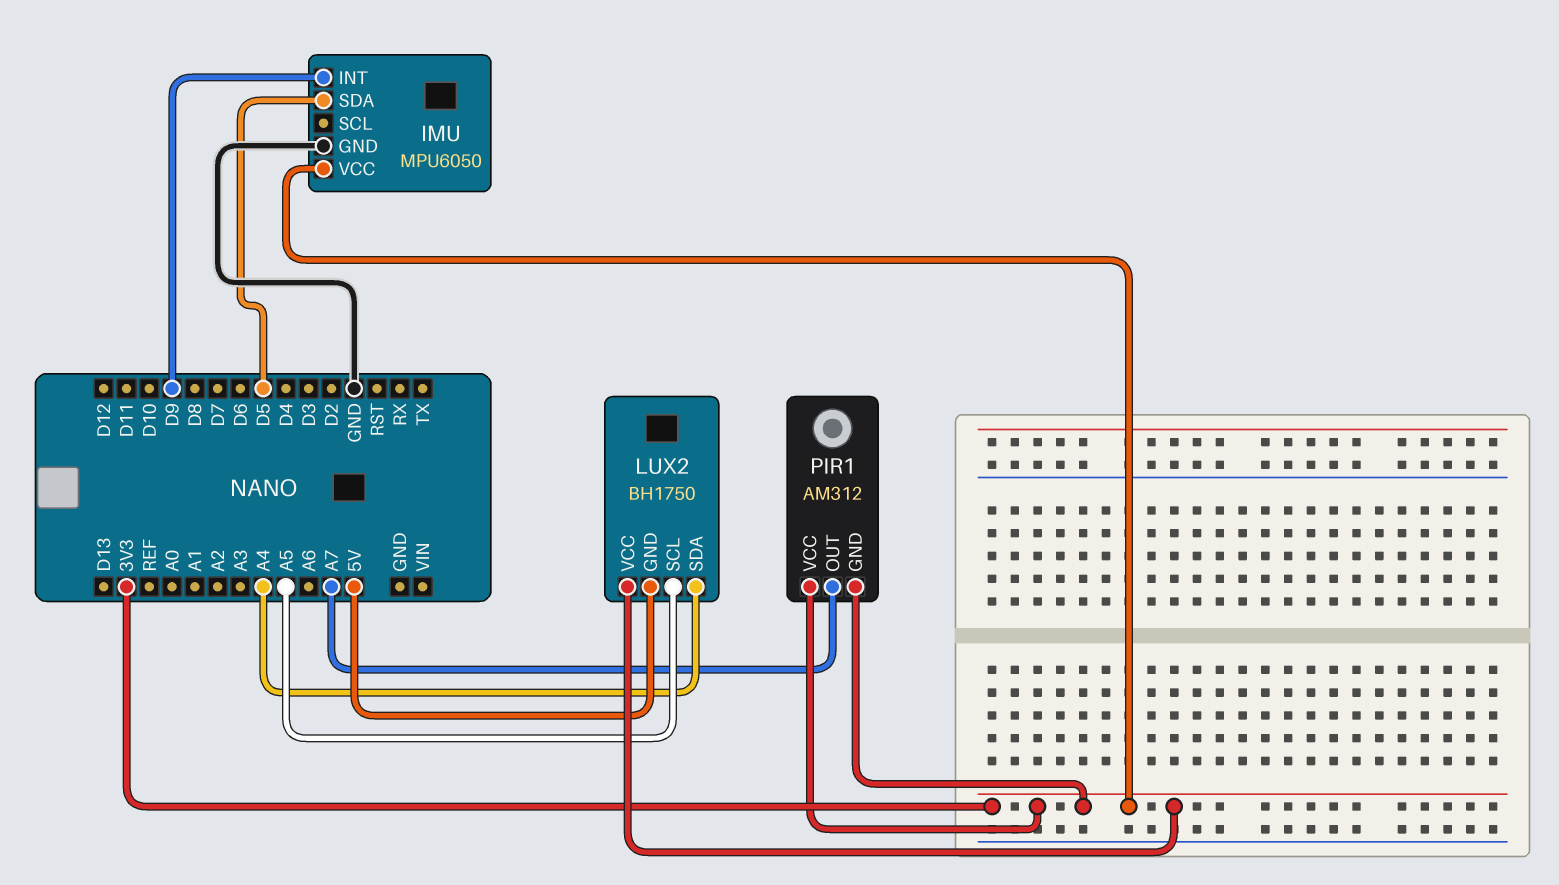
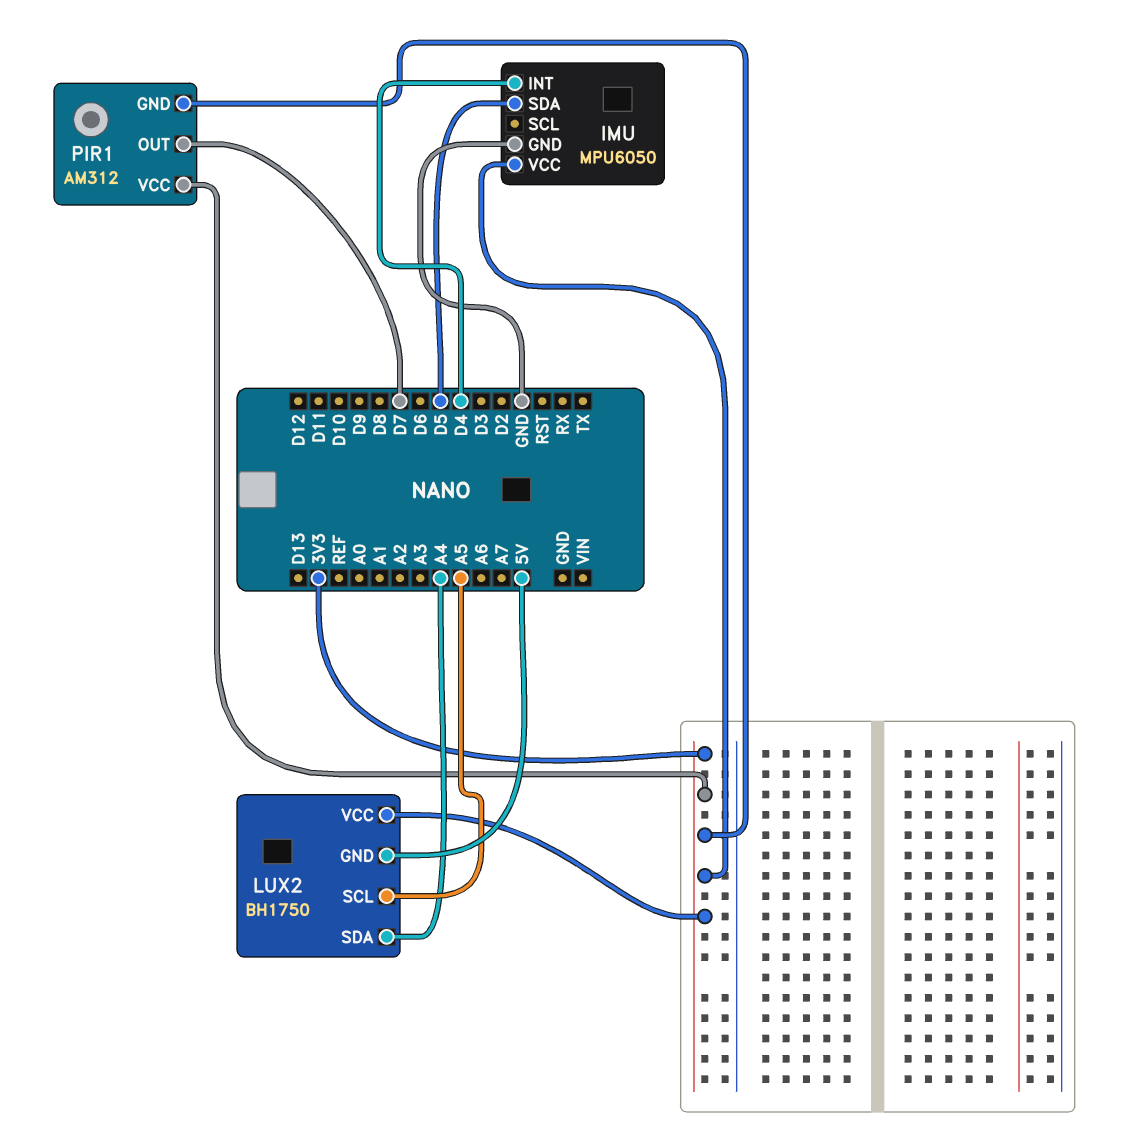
IMU pin INT: D9 -> D4
PIR1 pin OUT: A7 -> D7

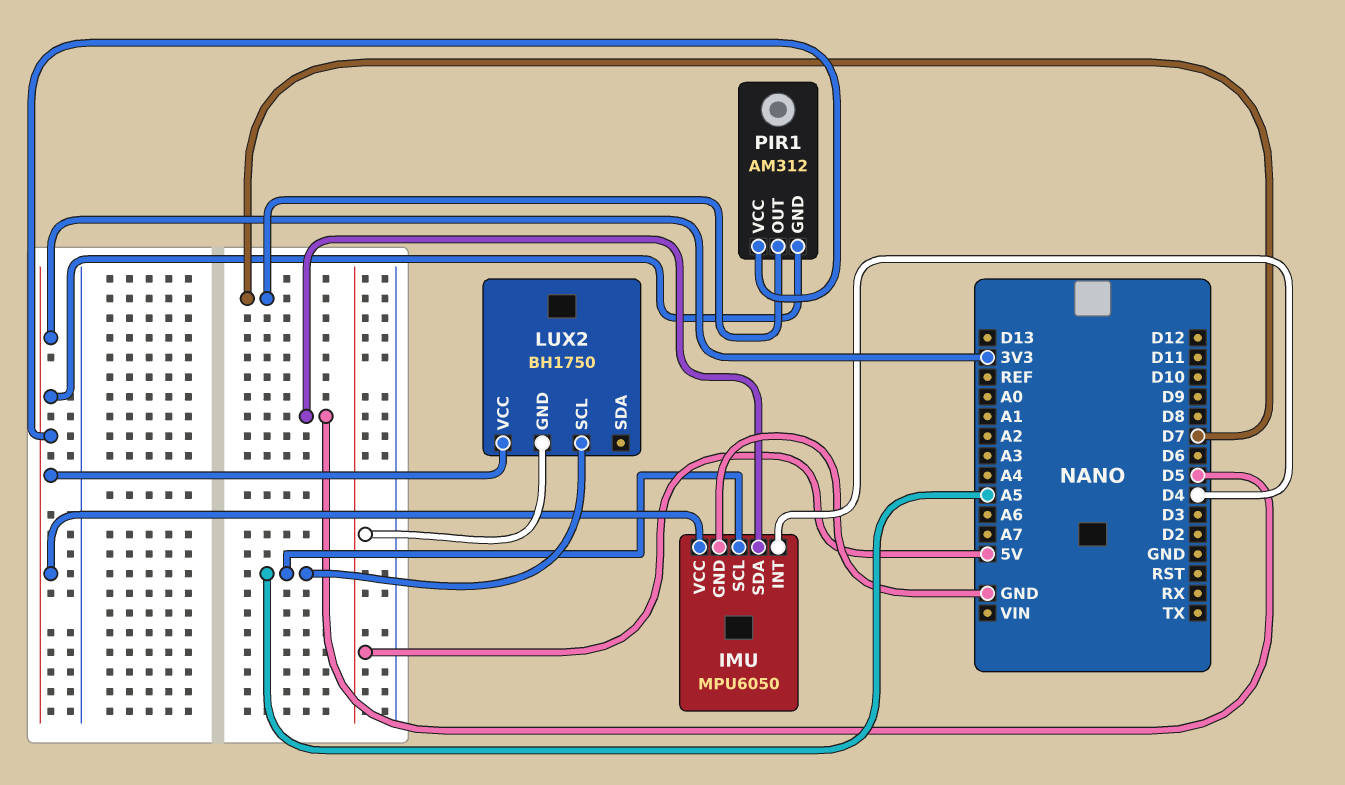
IMU pin SCL: none -> A5
LUX2 pin SDA: A4 -> none

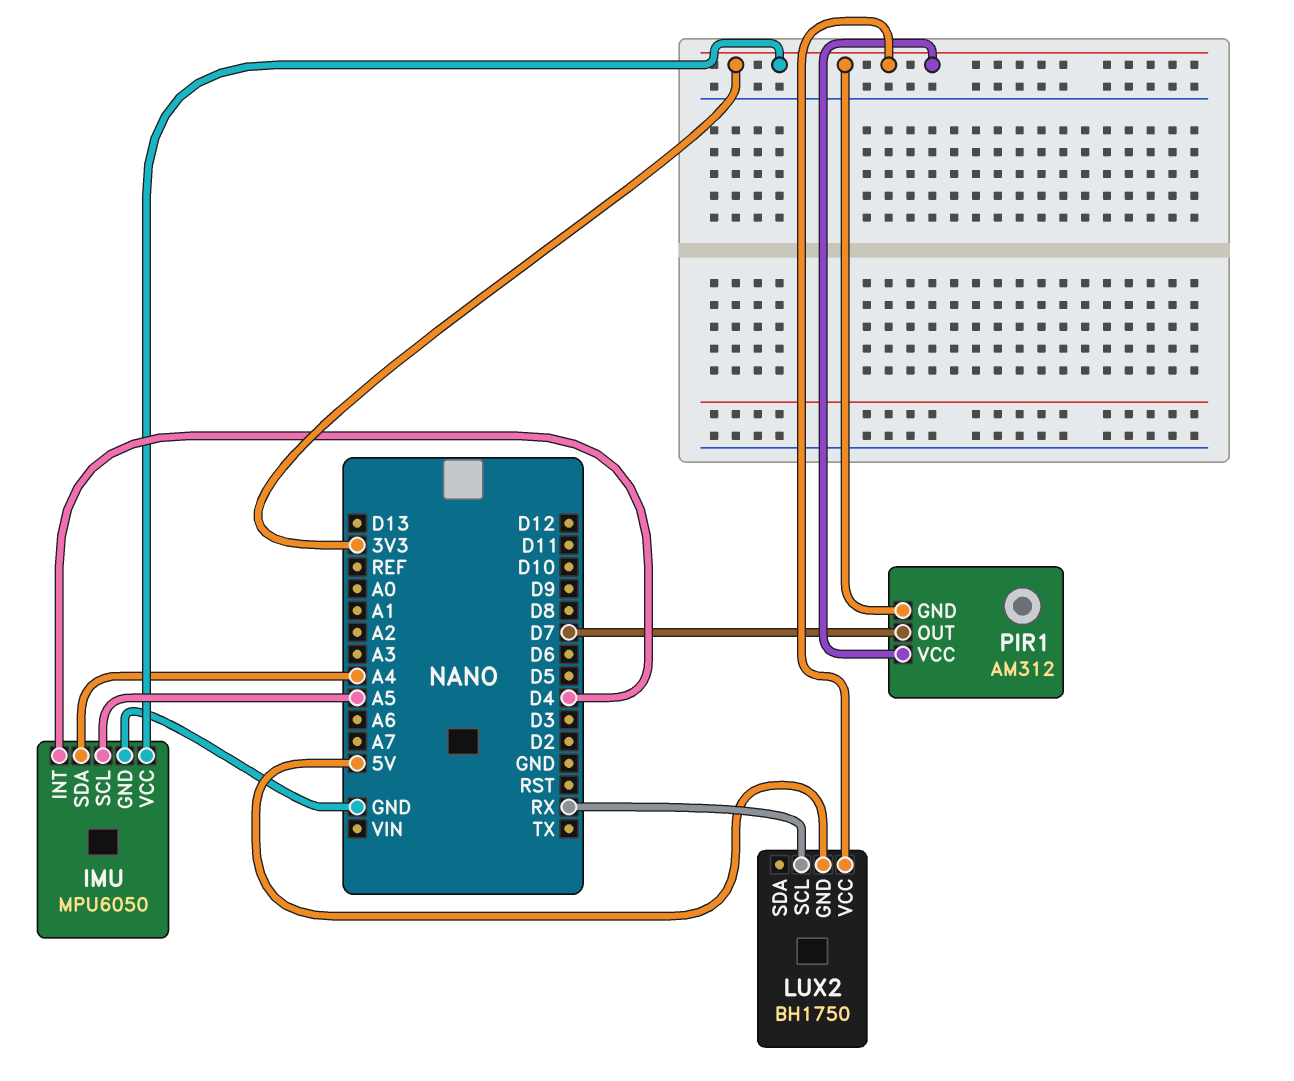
IMU pin SDA: D5 -> A4
LUX2 pin SCL: A5 -> RX

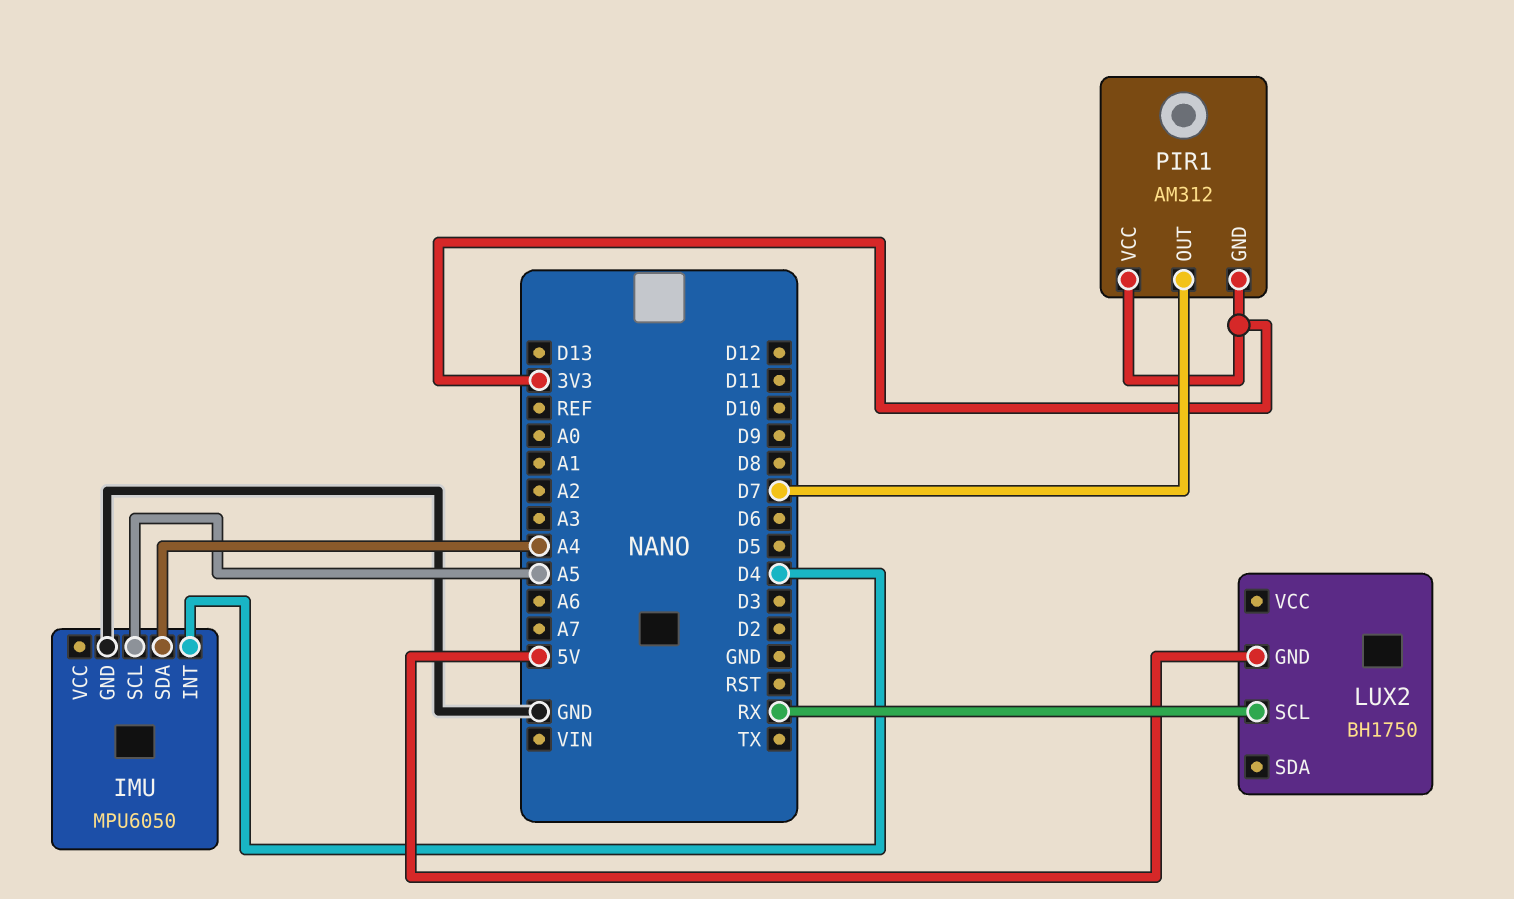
IMU pin VCC: 3V3 -> none
LUX2 pin VCC: 3V3 -> none

